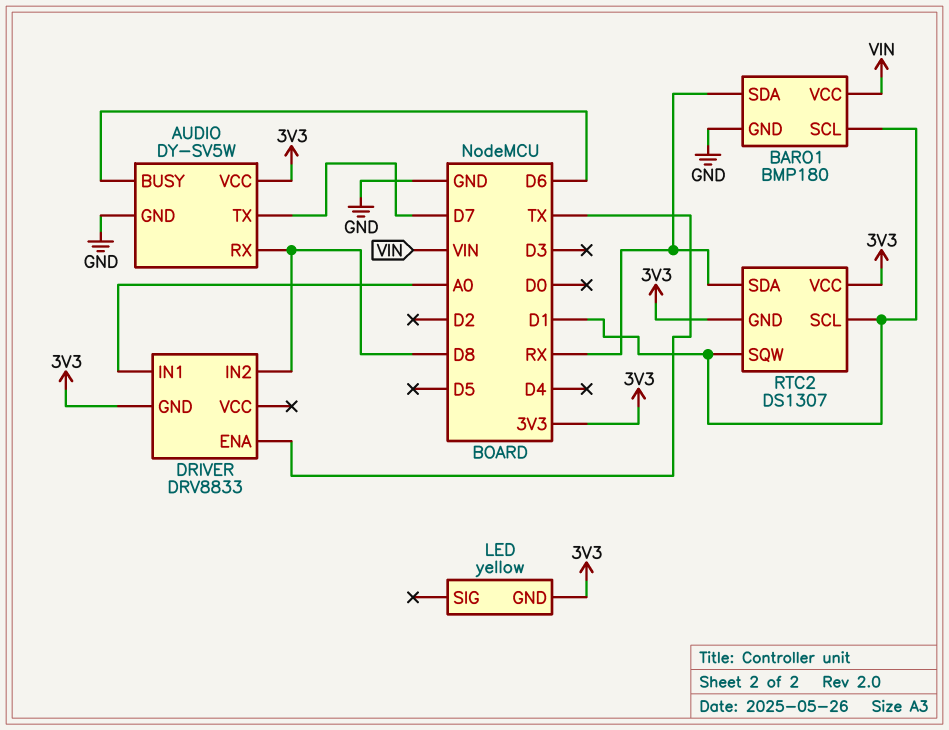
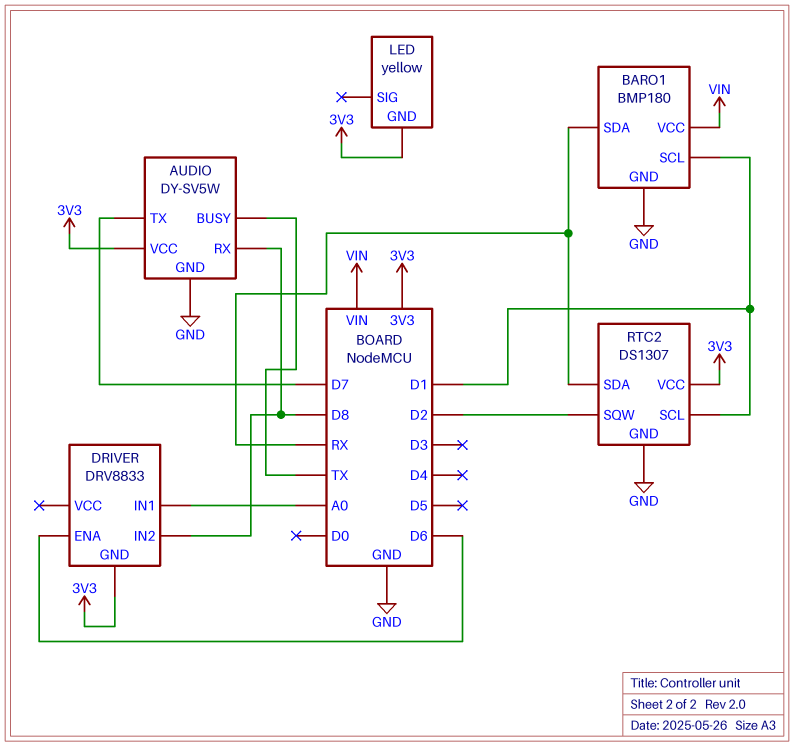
AUDIO pin BUSY: D6 -> TX
DRIVER pin ENA: TX -> D6
RTC2 pin GND: 3V3 -> GND
RTC2 pin SQW: D1 -> D2

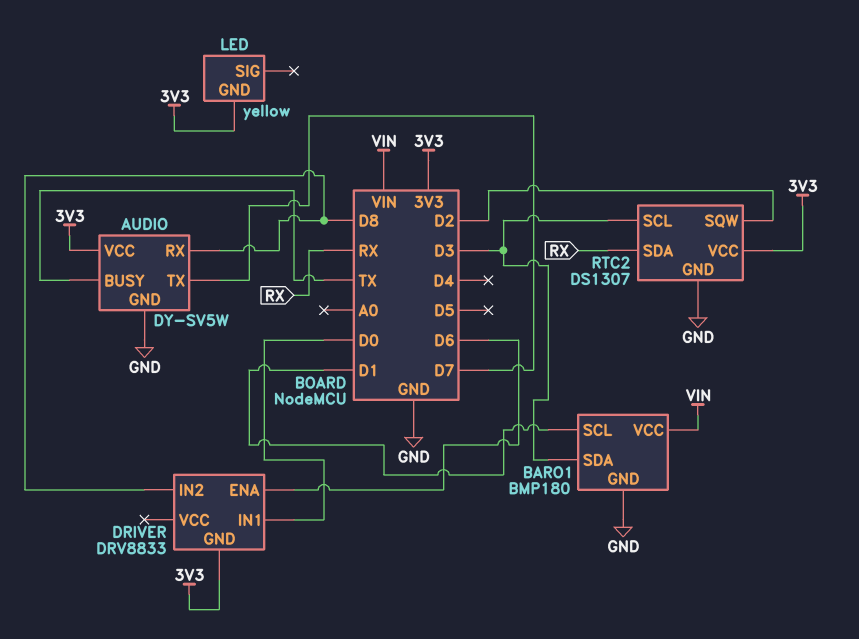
BARO1 pin SDA: RX -> D3
DRIVER pin IN1: A0 -> D0
RTC2 pin SCL: D1 -> D3

